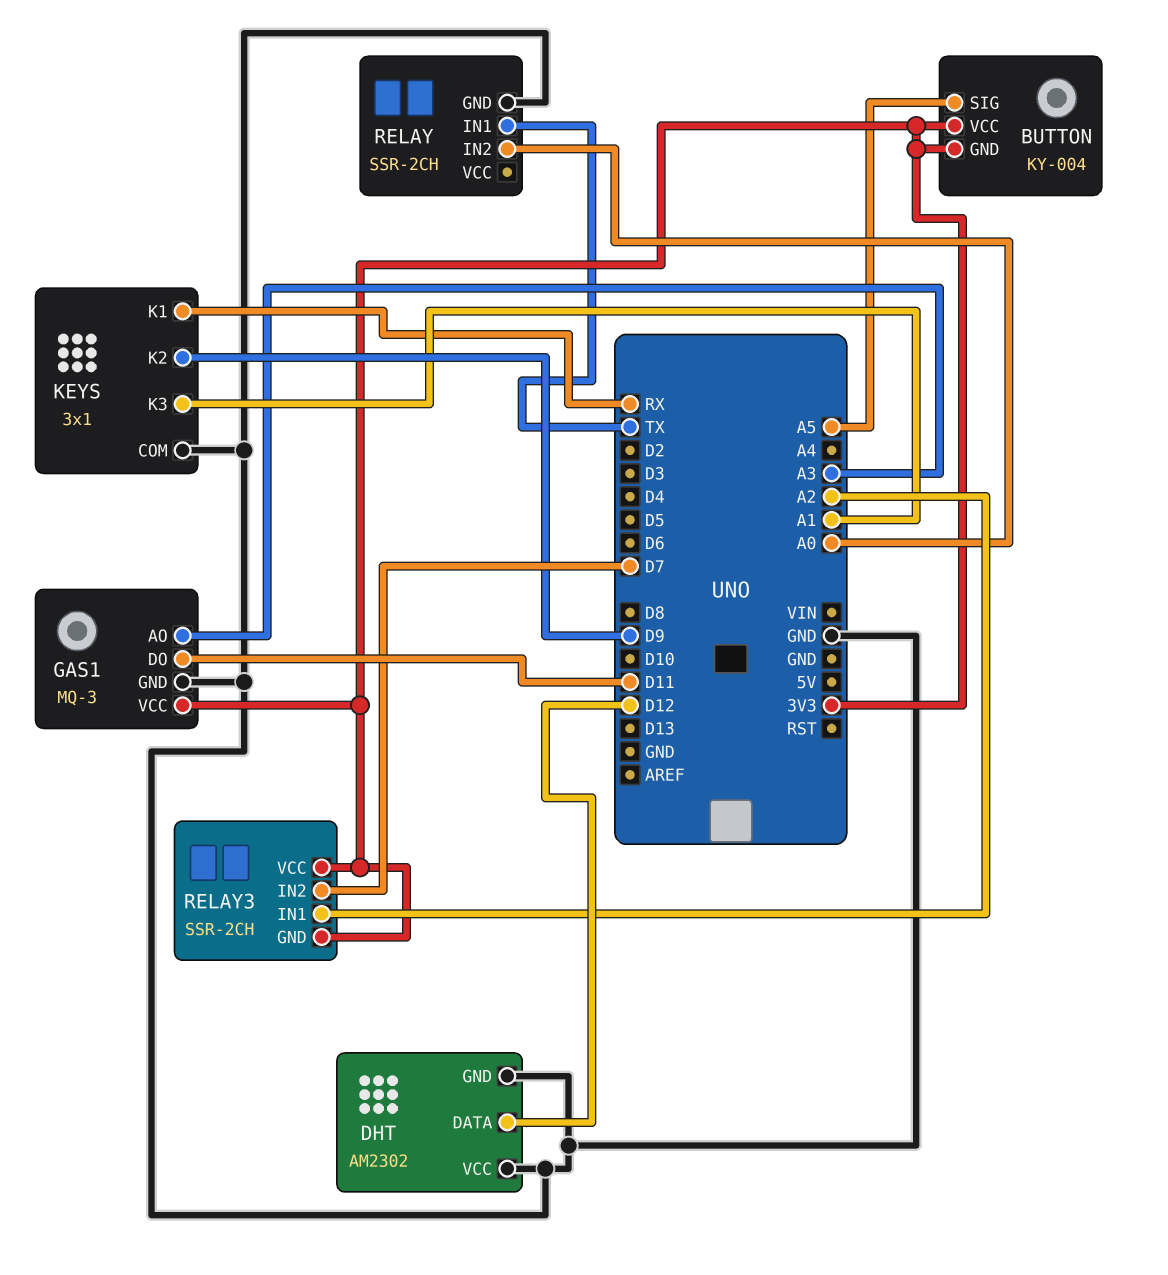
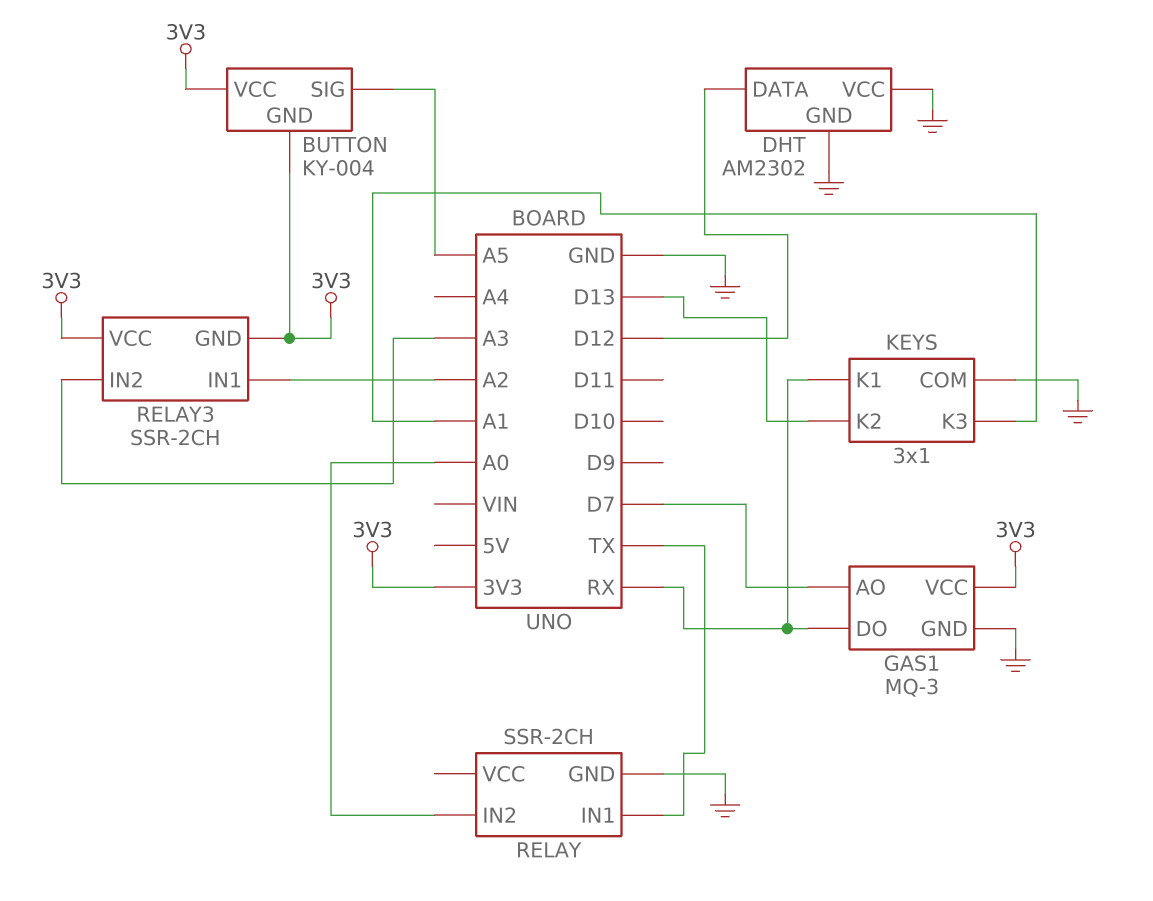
GAS1 pin AO: A3 -> D7
GAS1 pin DO: D11 -> RX
KEYS pin K2: D9 -> D13
RELAY3 pin IN2: D7 -> A3

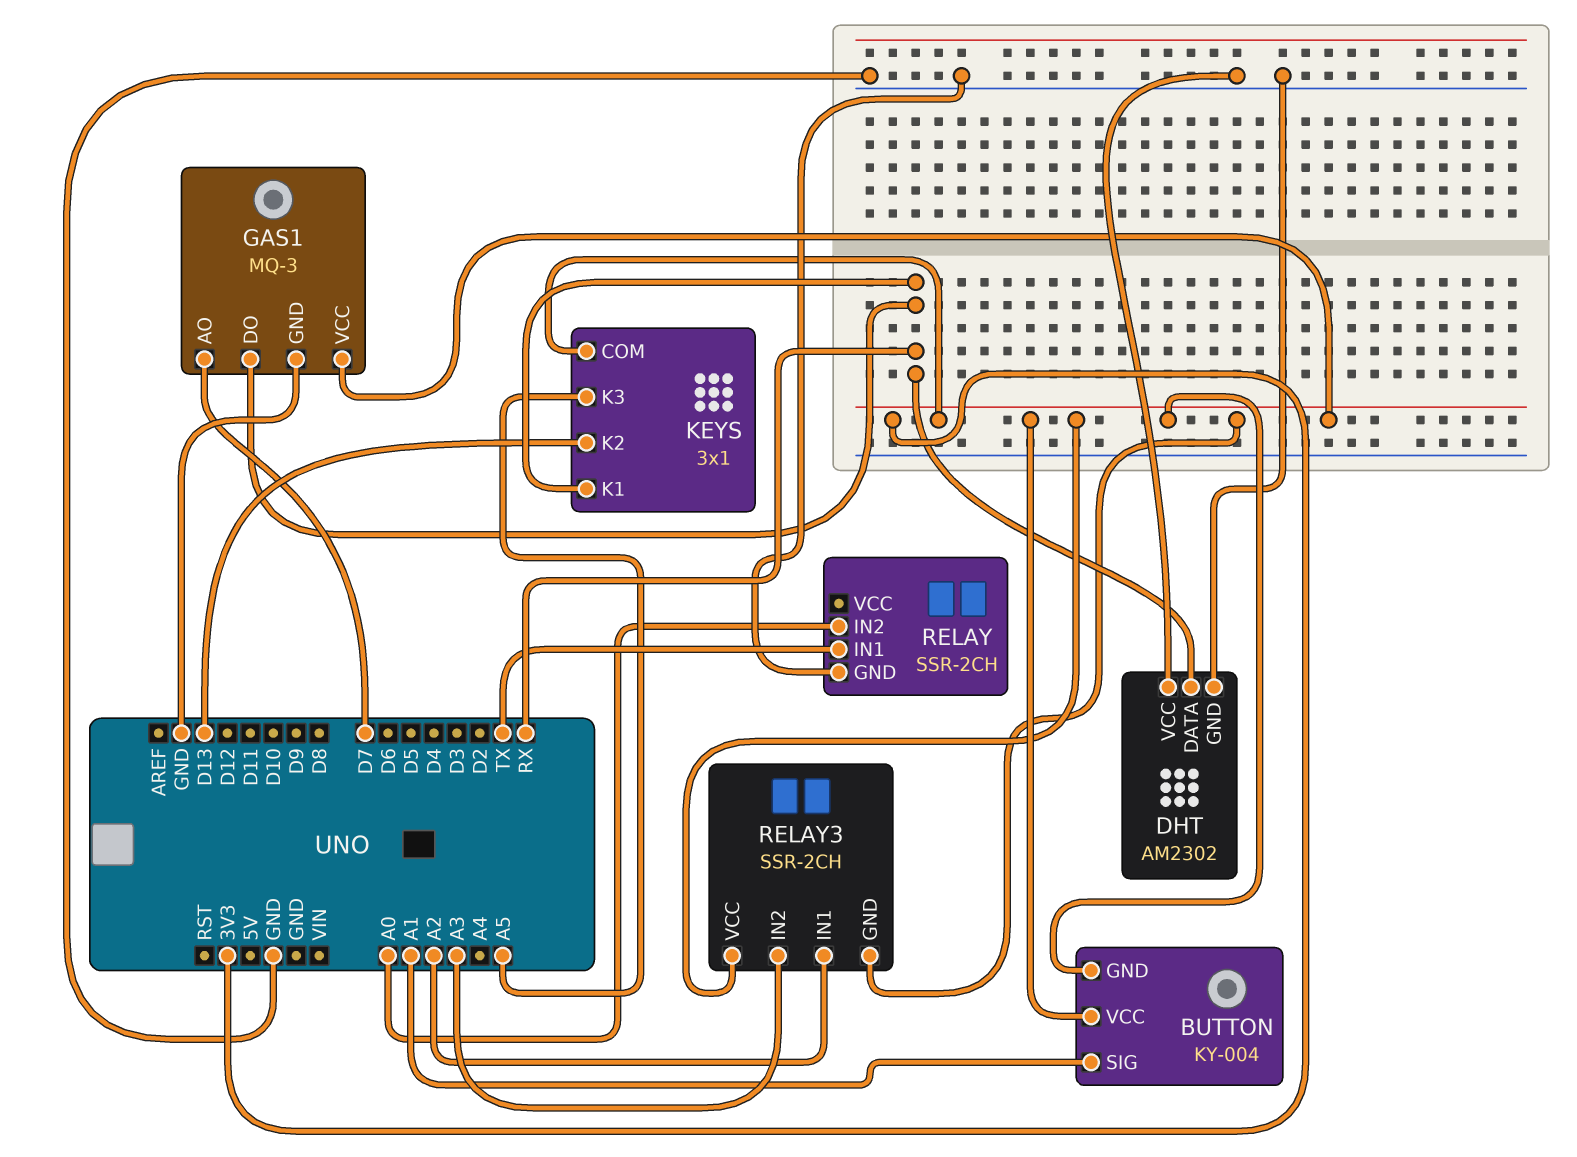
BUTTON pin SIG: A5 -> A1
DHT pin DATA: D12 -> RX
KEYS pin COM: GND -> 3V3
KEYS pin K3: A1 -> A5

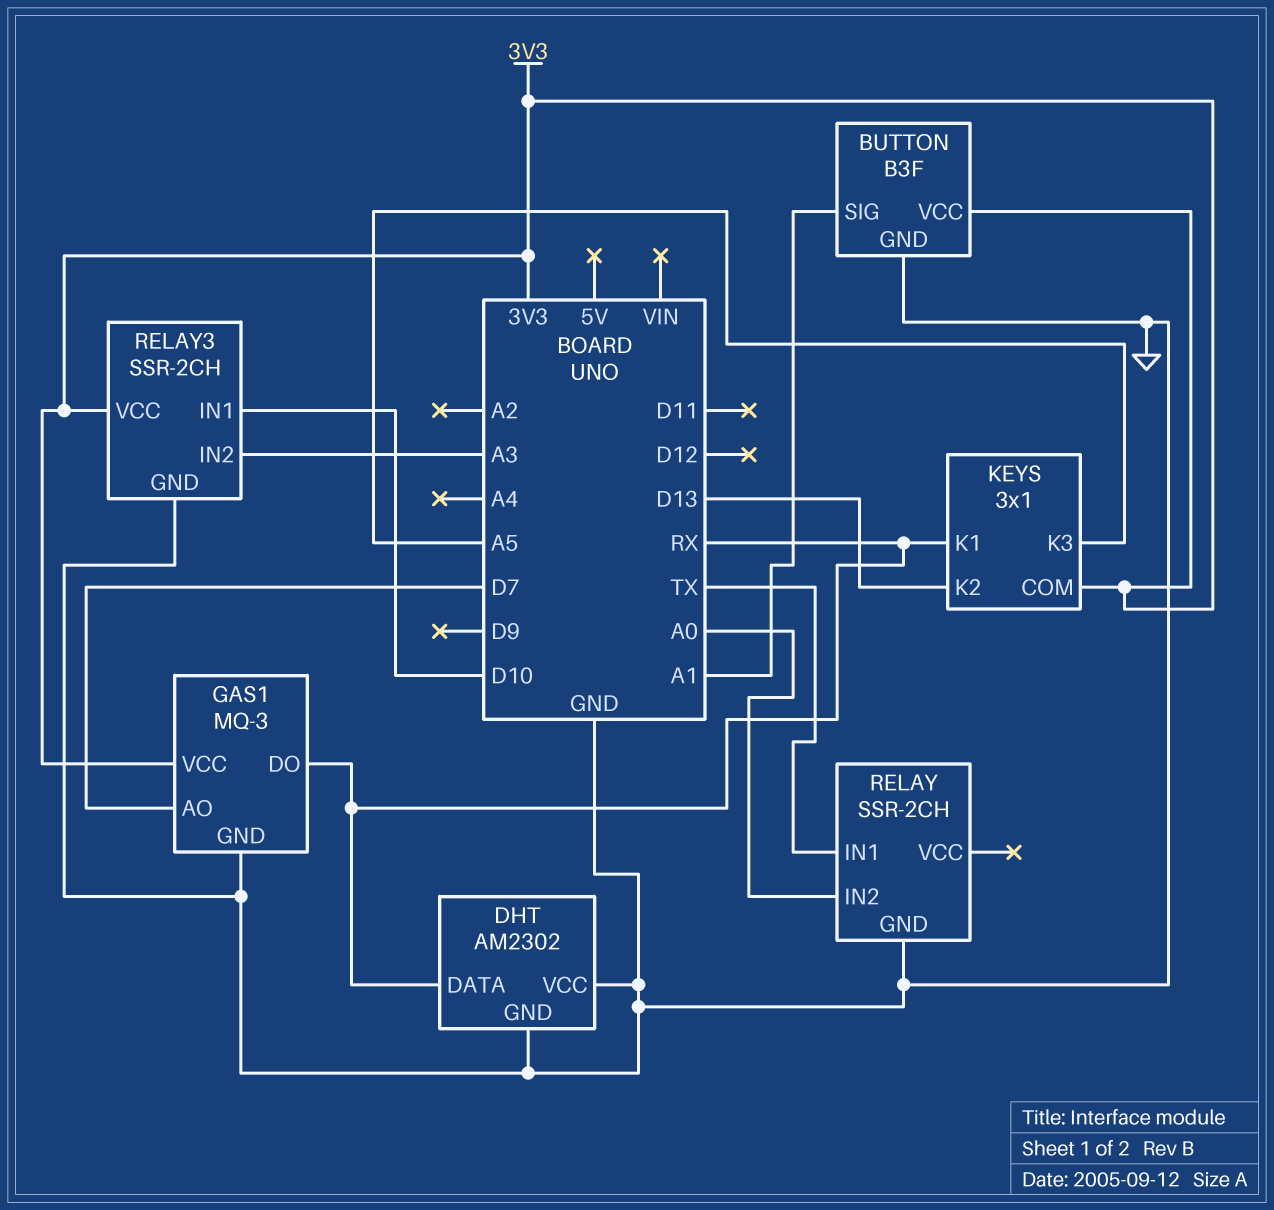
BUTTON: KY-004 -> B3F
BUTTON pin GND: 3V3 -> GND
RELAY3 pin GND: 3V3 -> GND
RELAY3 pin IN1: A2 -> D10

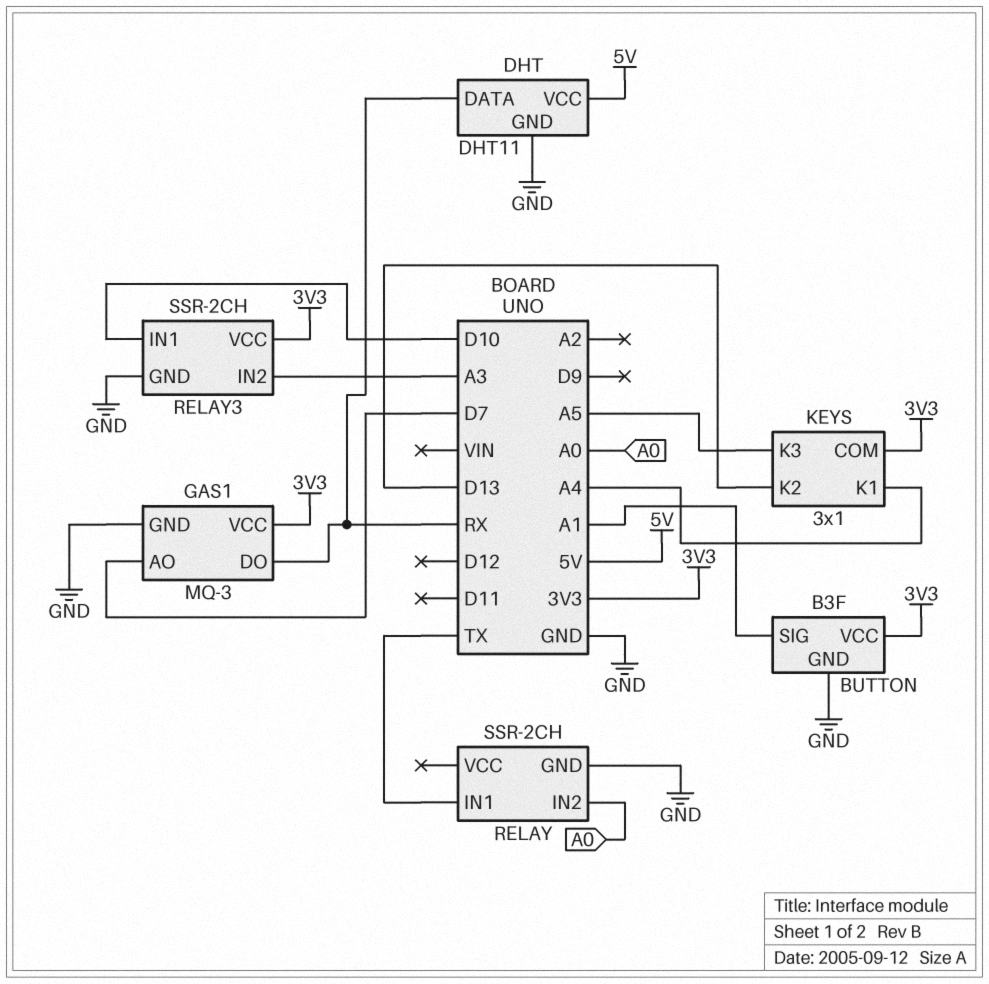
DHT: AM2302 -> DHT11
DHT pin VCC: GND -> 5V
KEYS pin K1: RX -> A4

